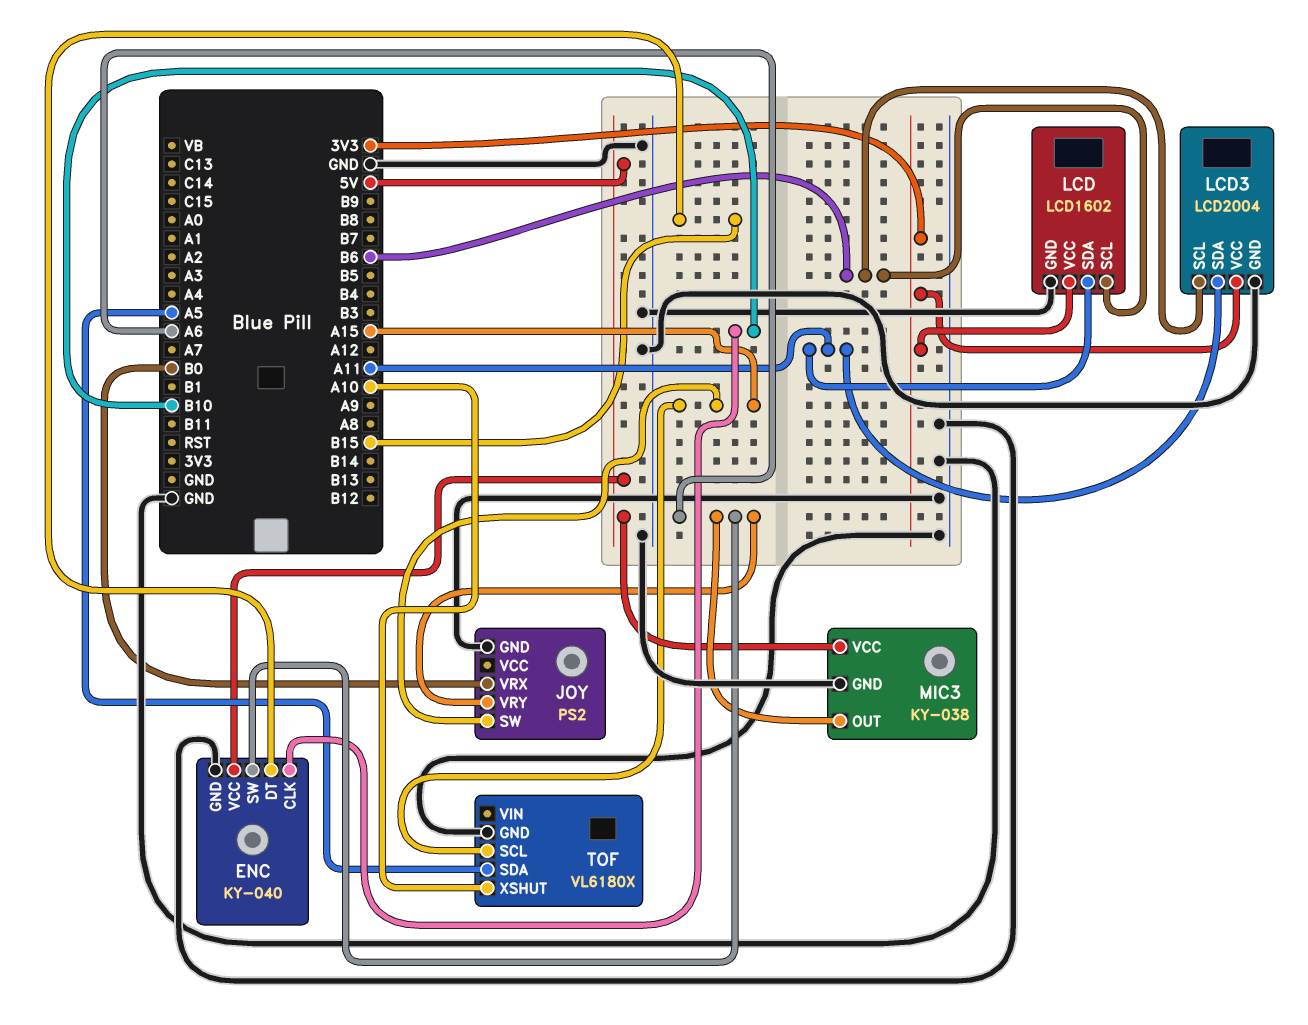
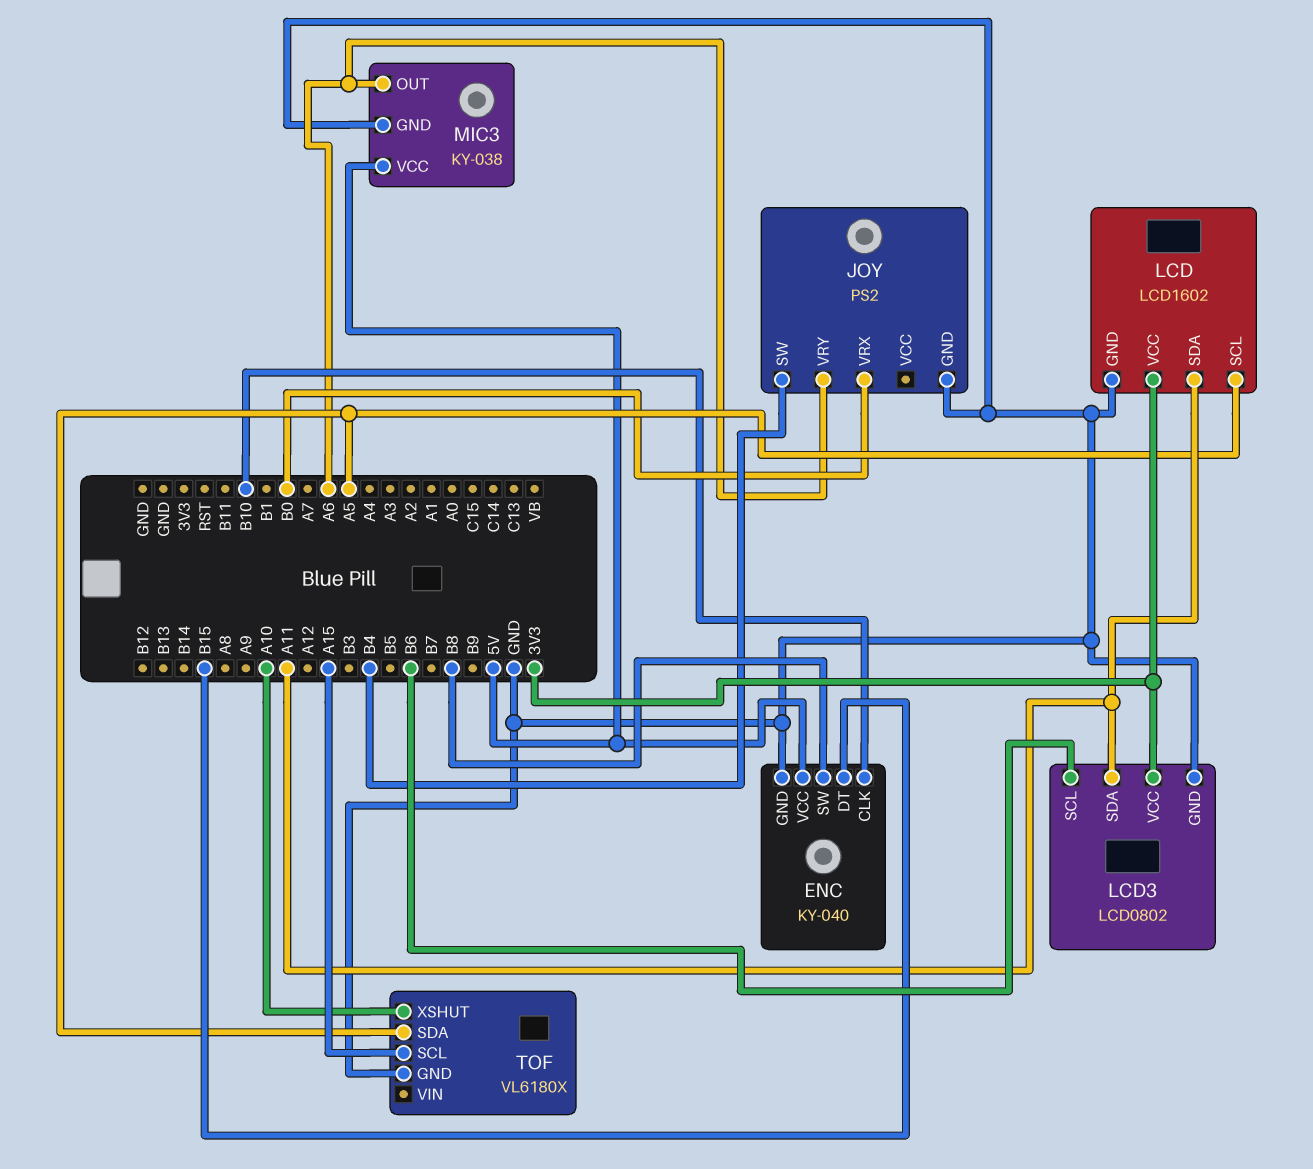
ENC pin SW: A6 -> B8
JOY pin SW: A15 -> B4
LCD pin SCL: B6 -> A5
LCD3: LCD2004 -> LCD0802

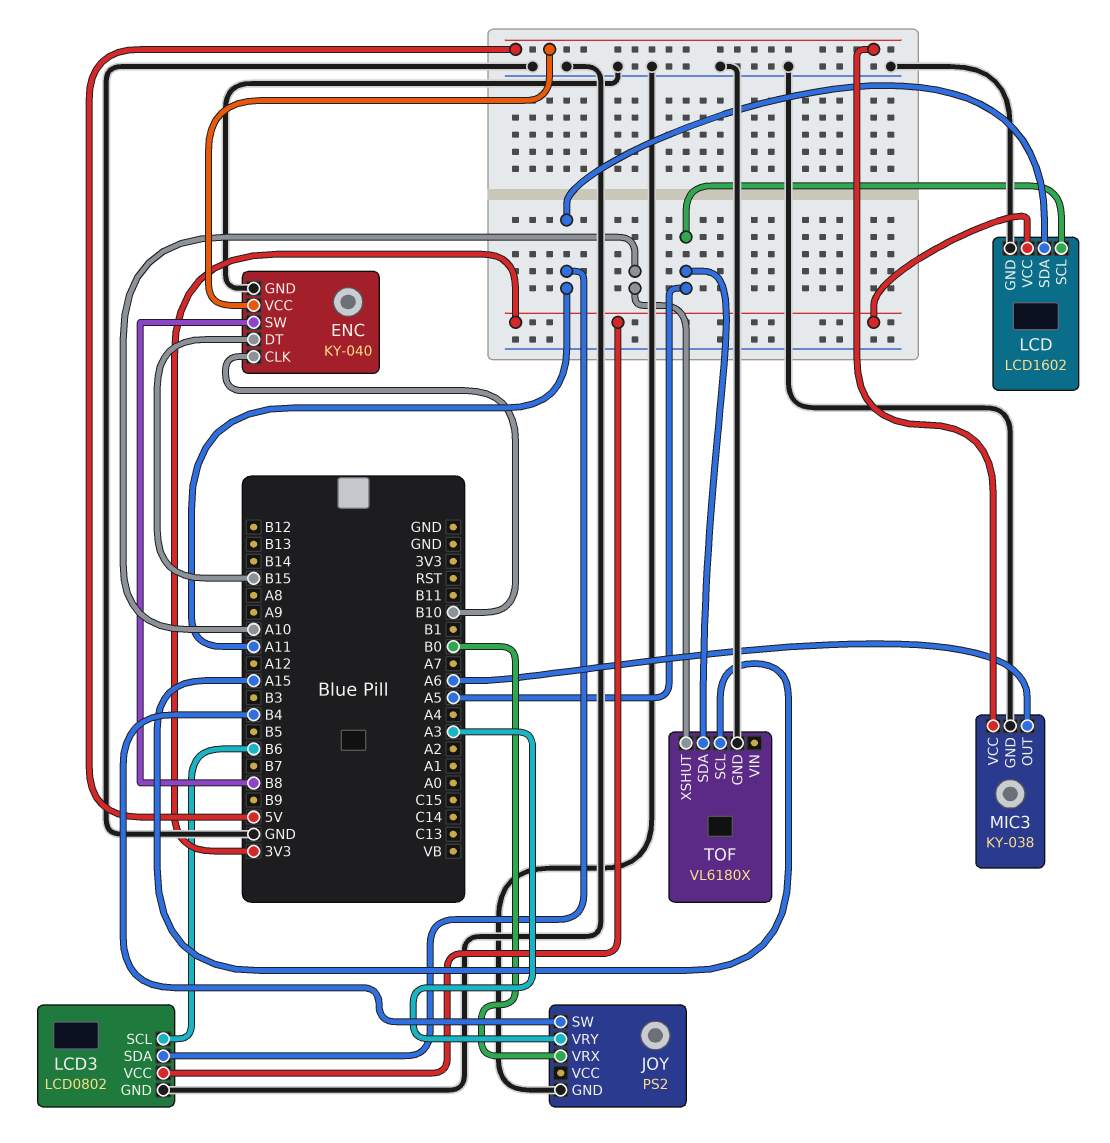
JOY pin VRY: A6 -> A3

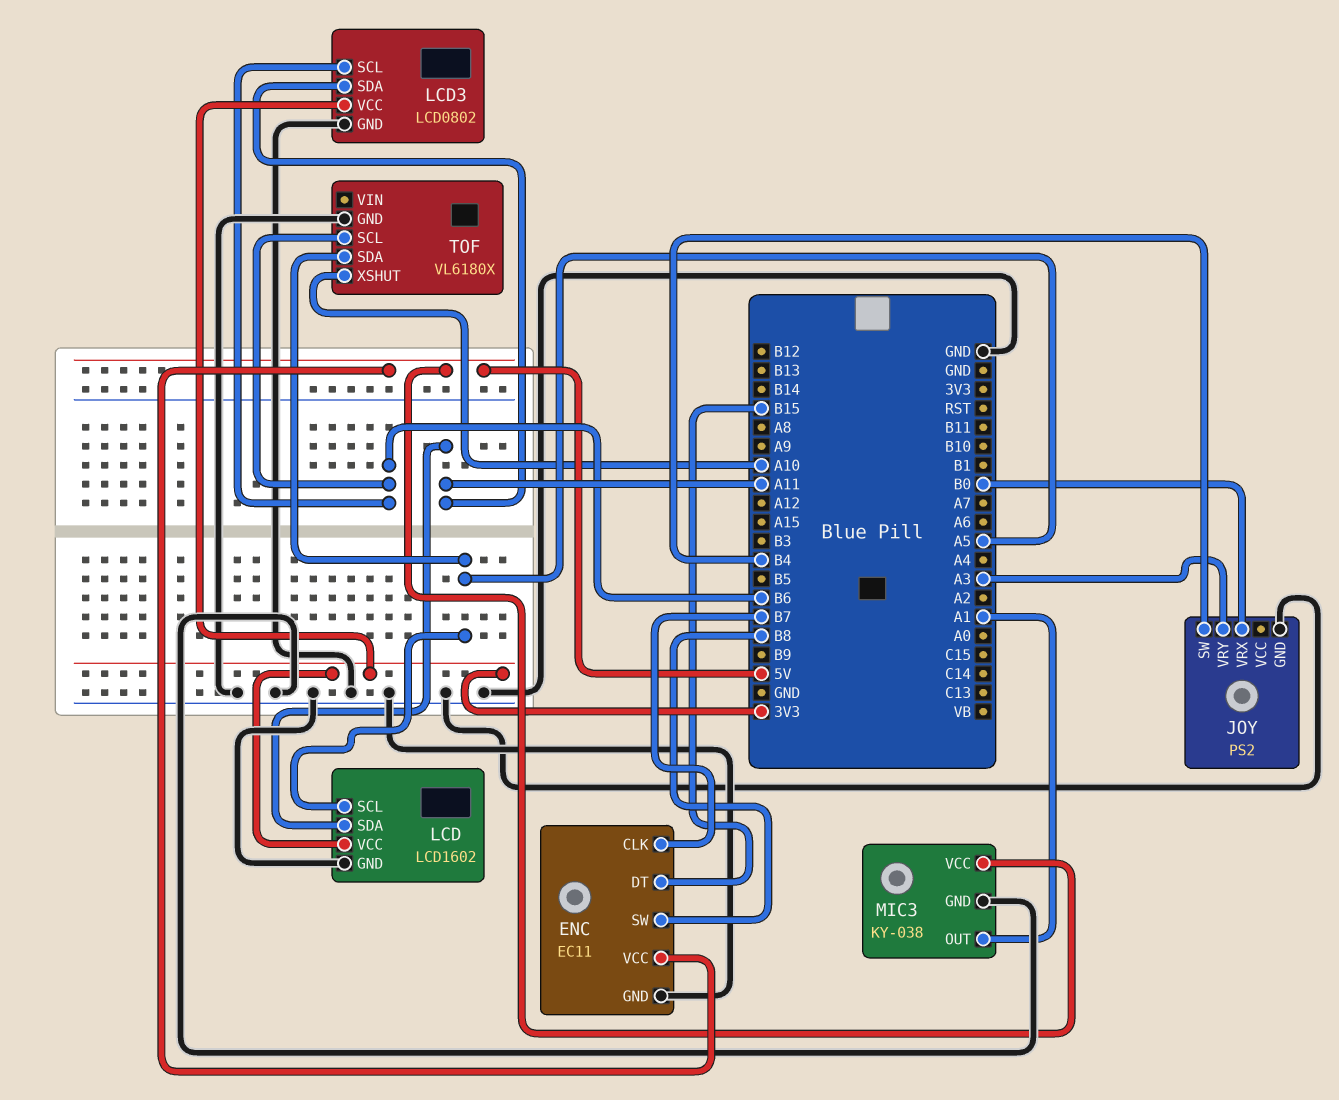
ENC: KY-040 -> EC11
ENC pin CLK: B10 -> B7
MIC3 pin OUT: A6 -> A1
TOF pin SCL: A15 -> B6

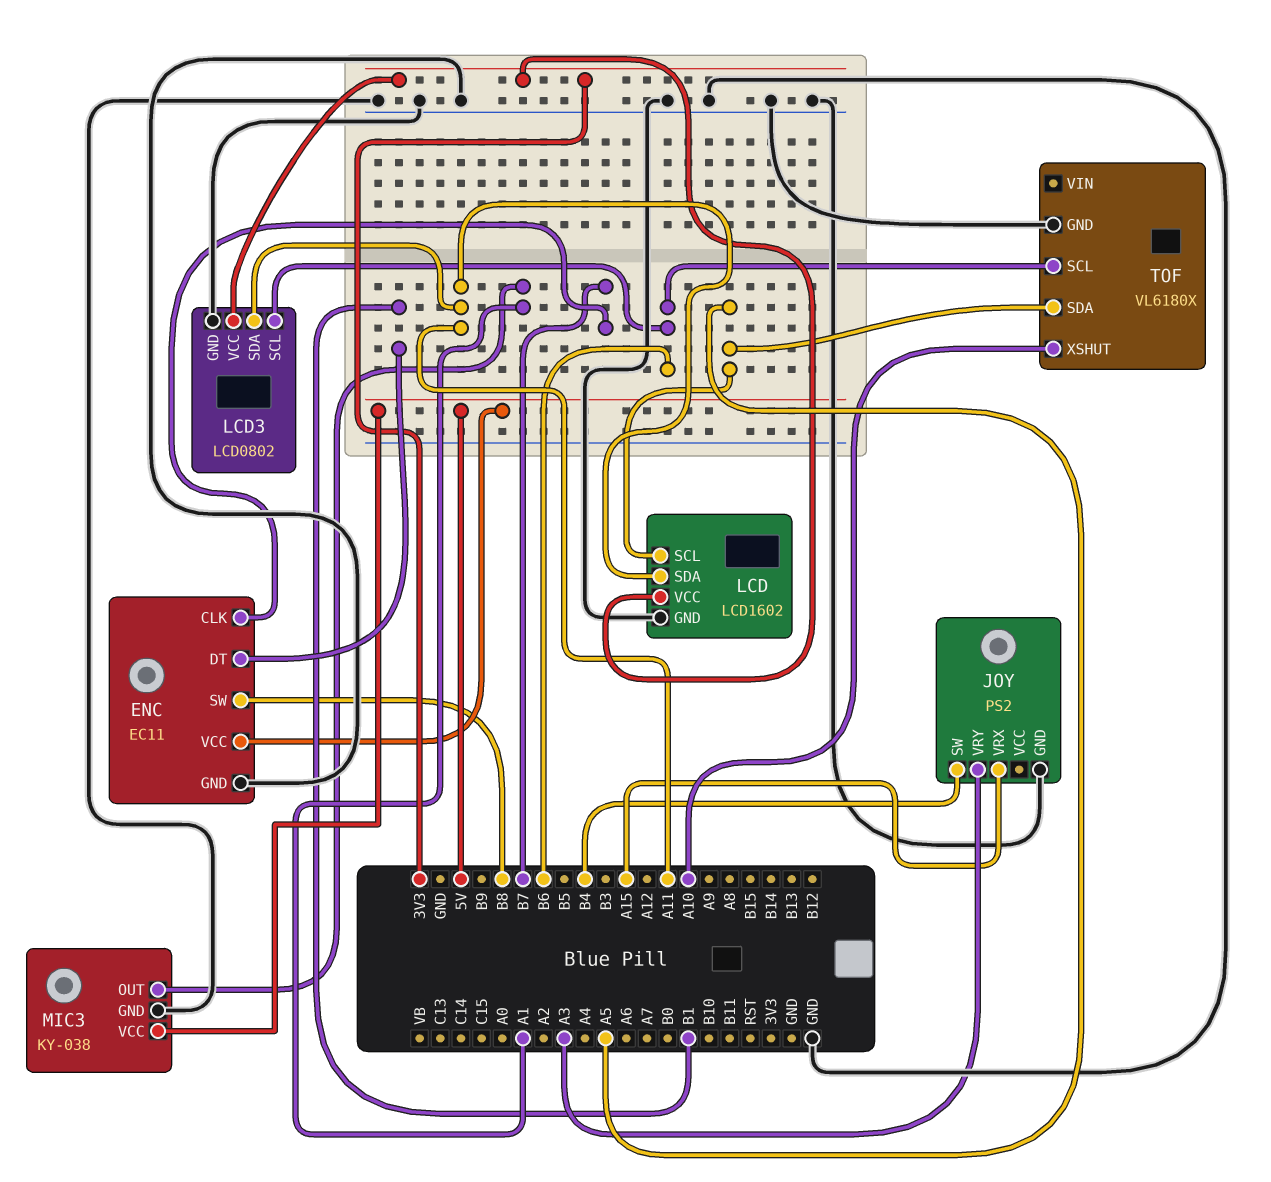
ENC pin DT: B15 -> B1
JOY pin VRX: B0 -> A15

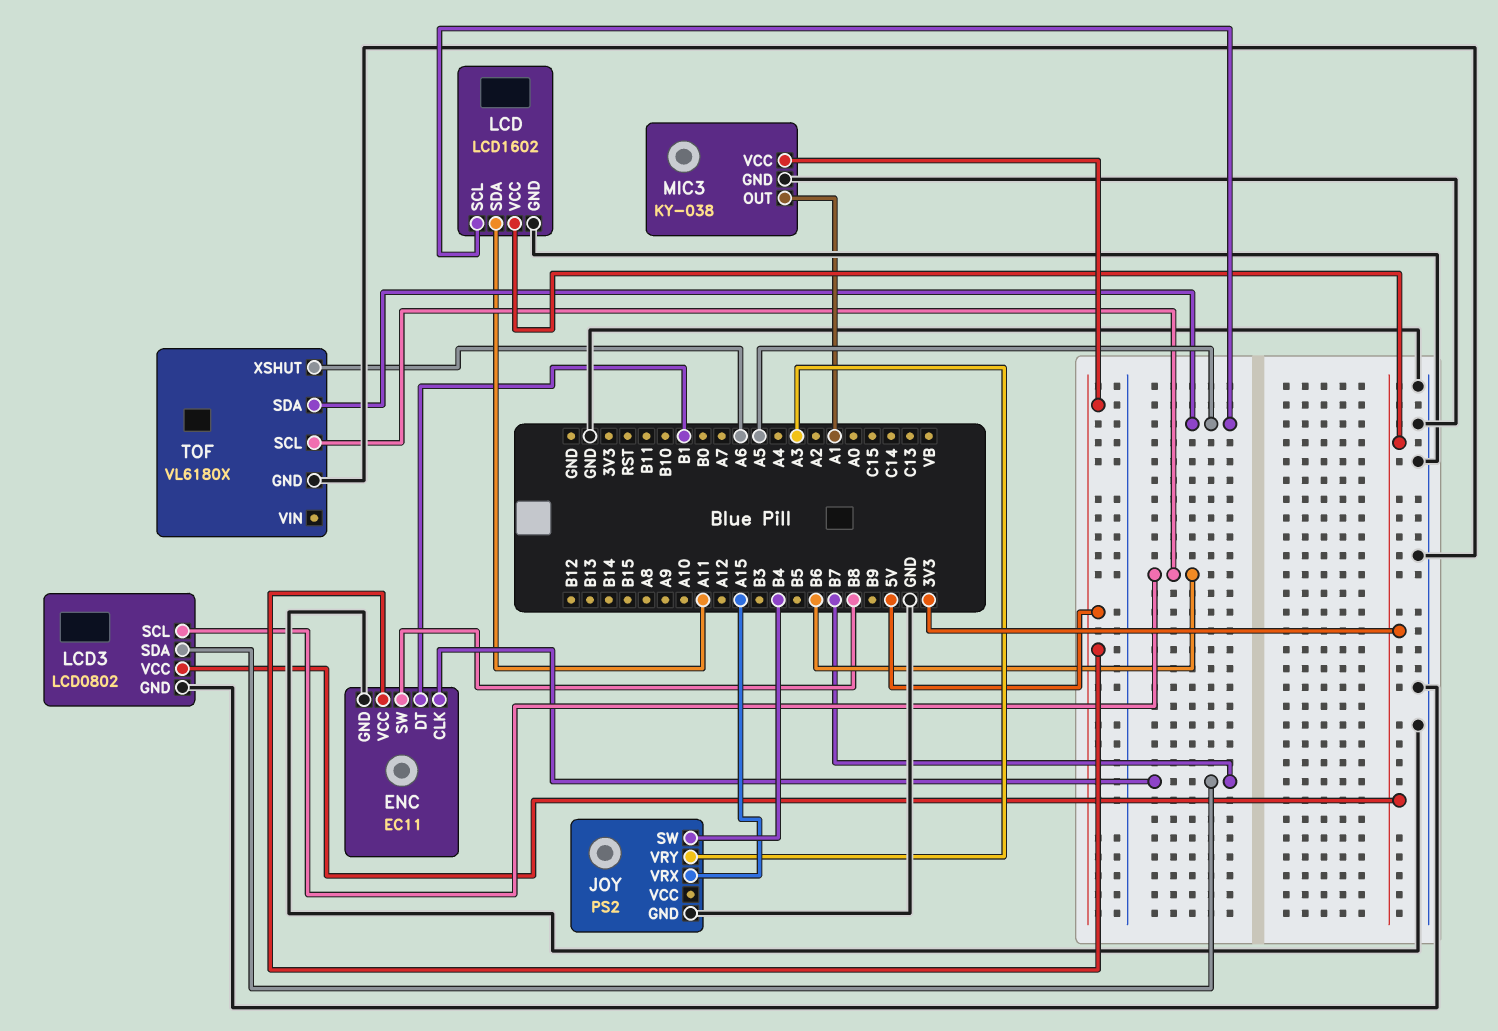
LCD3 pin SDA: A11 -> B7
TOF pin XSHUT: A10 -> A6

